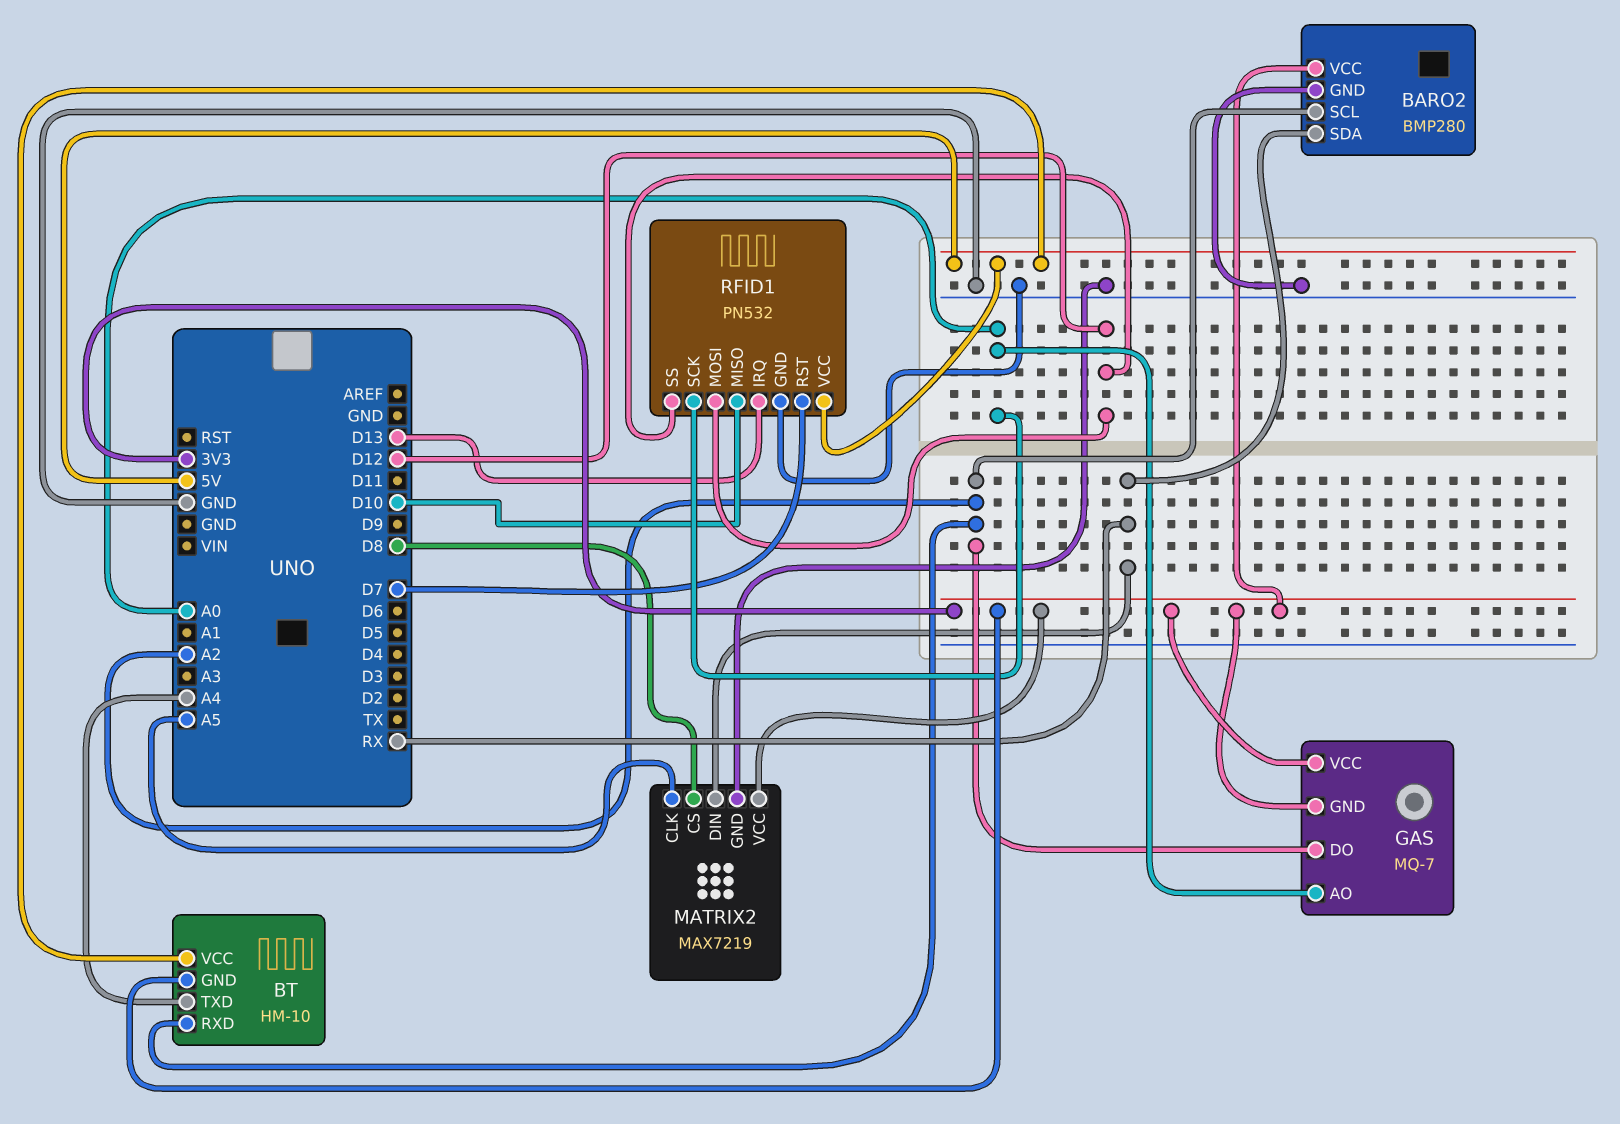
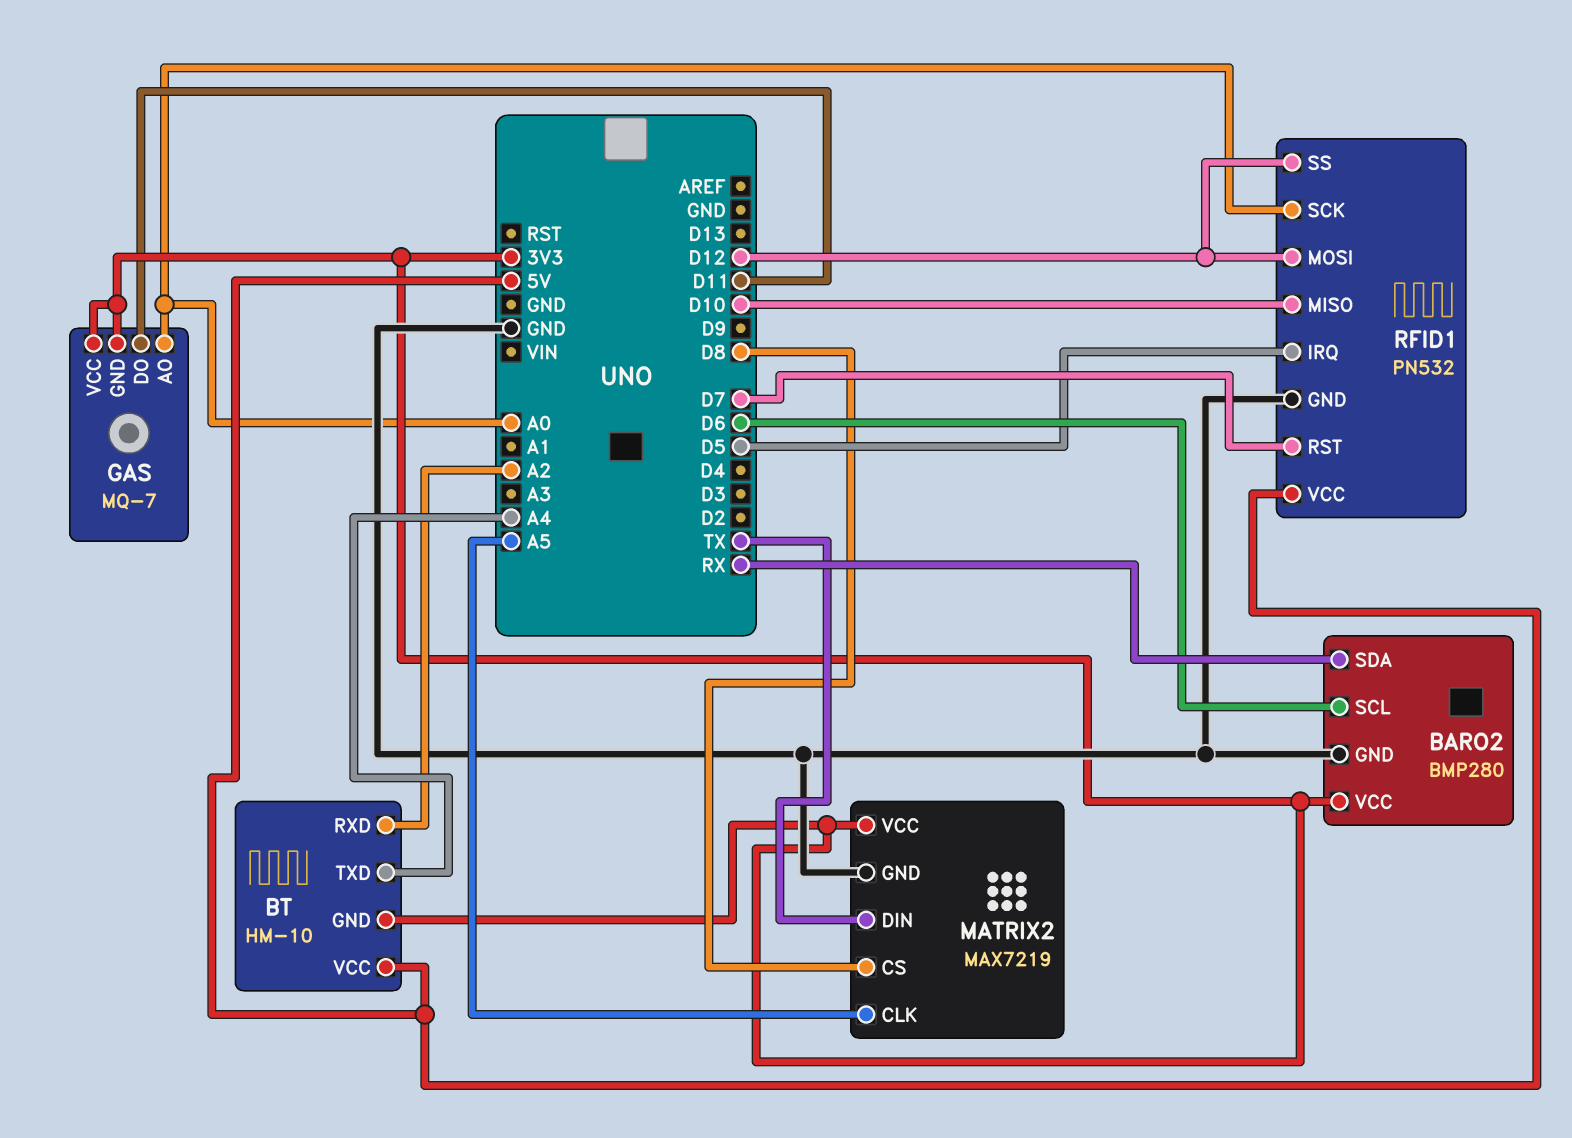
BARO2 pin SCL: A2 -> D6
GAS pin DO: A2 -> D11
MATRIX2 pin DIN: RX -> TX
RFID1 pin IRQ: D13 -> D5

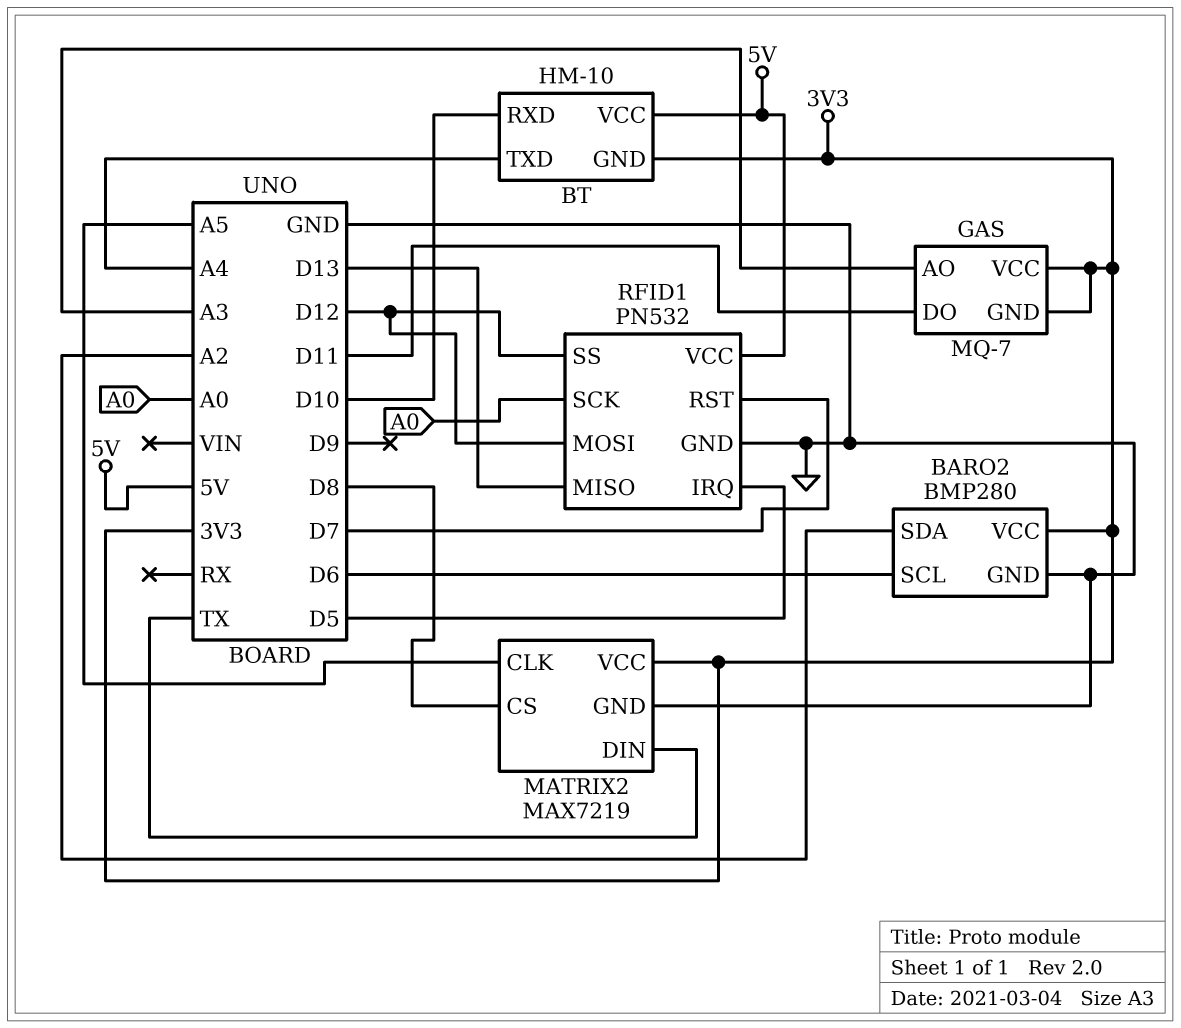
BARO2 pin SDA: RX -> A2
BT pin RXD: A2 -> D10
GAS pin AO: A0 -> A3
RFID1 pin MISO: D10 -> D13

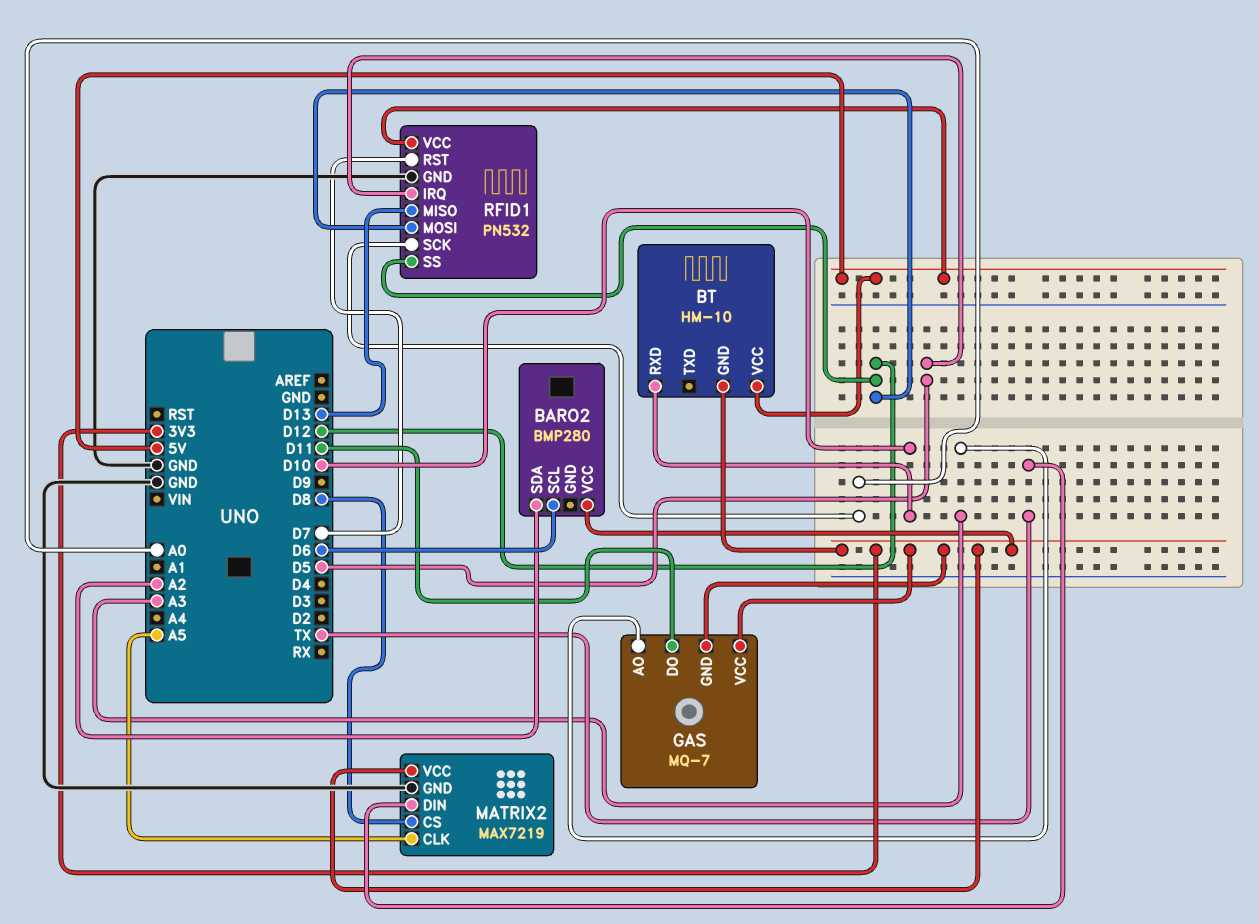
BARO2 pin GND: GND -> none
BT pin TXD: A4 -> none

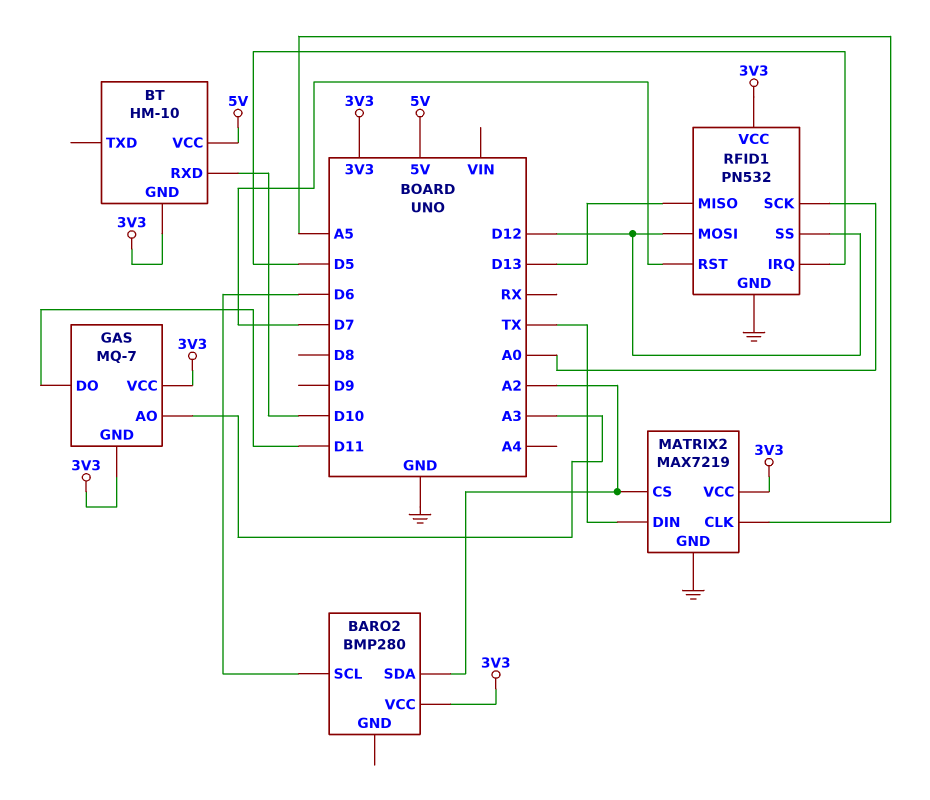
MATRIX2 pin CS: D8 -> A2
RFID1 pin VCC: 5V -> 3V3

